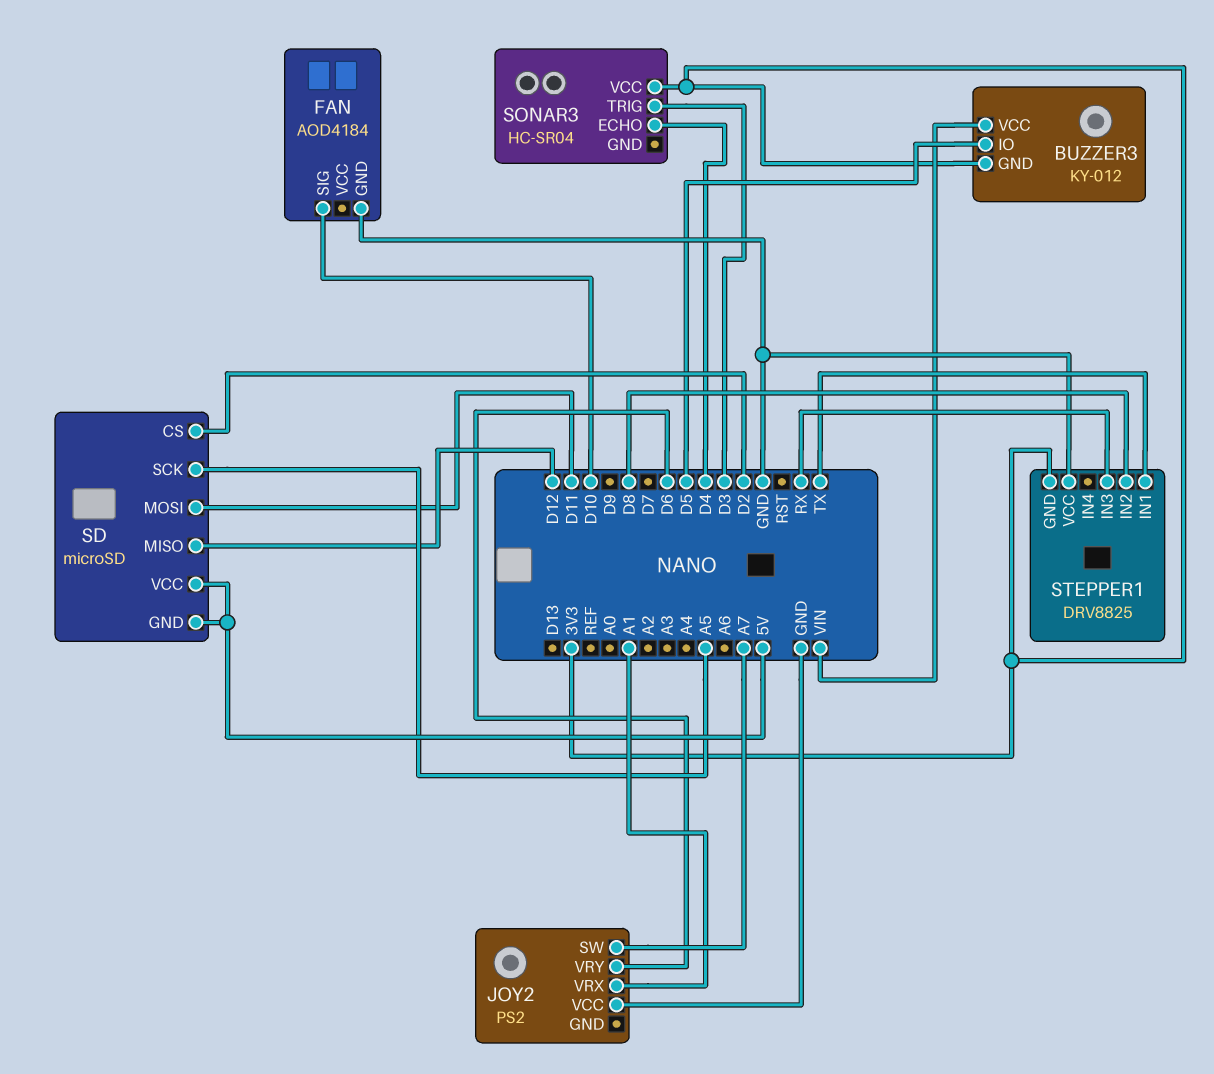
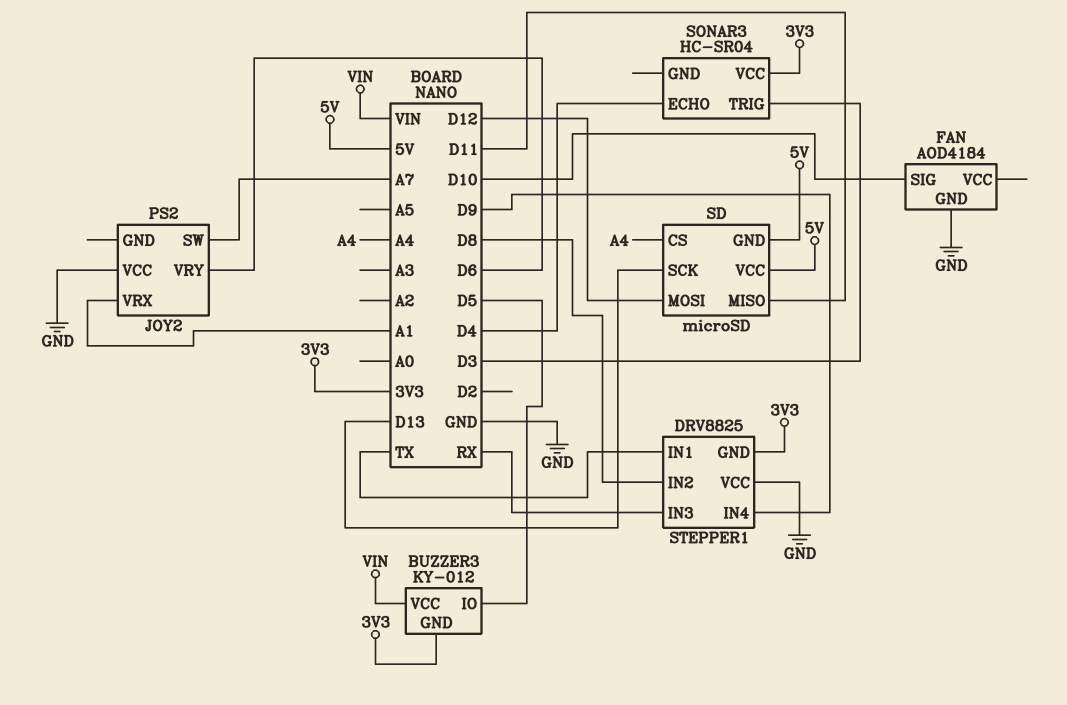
SD pin CS: D2 -> A4
SD pin MISO: D12 -> D11
SD pin MOSI: D11 -> D12
SD pin SCK: A5 -> D13
STEPPER1 pin IN4: none -> D9

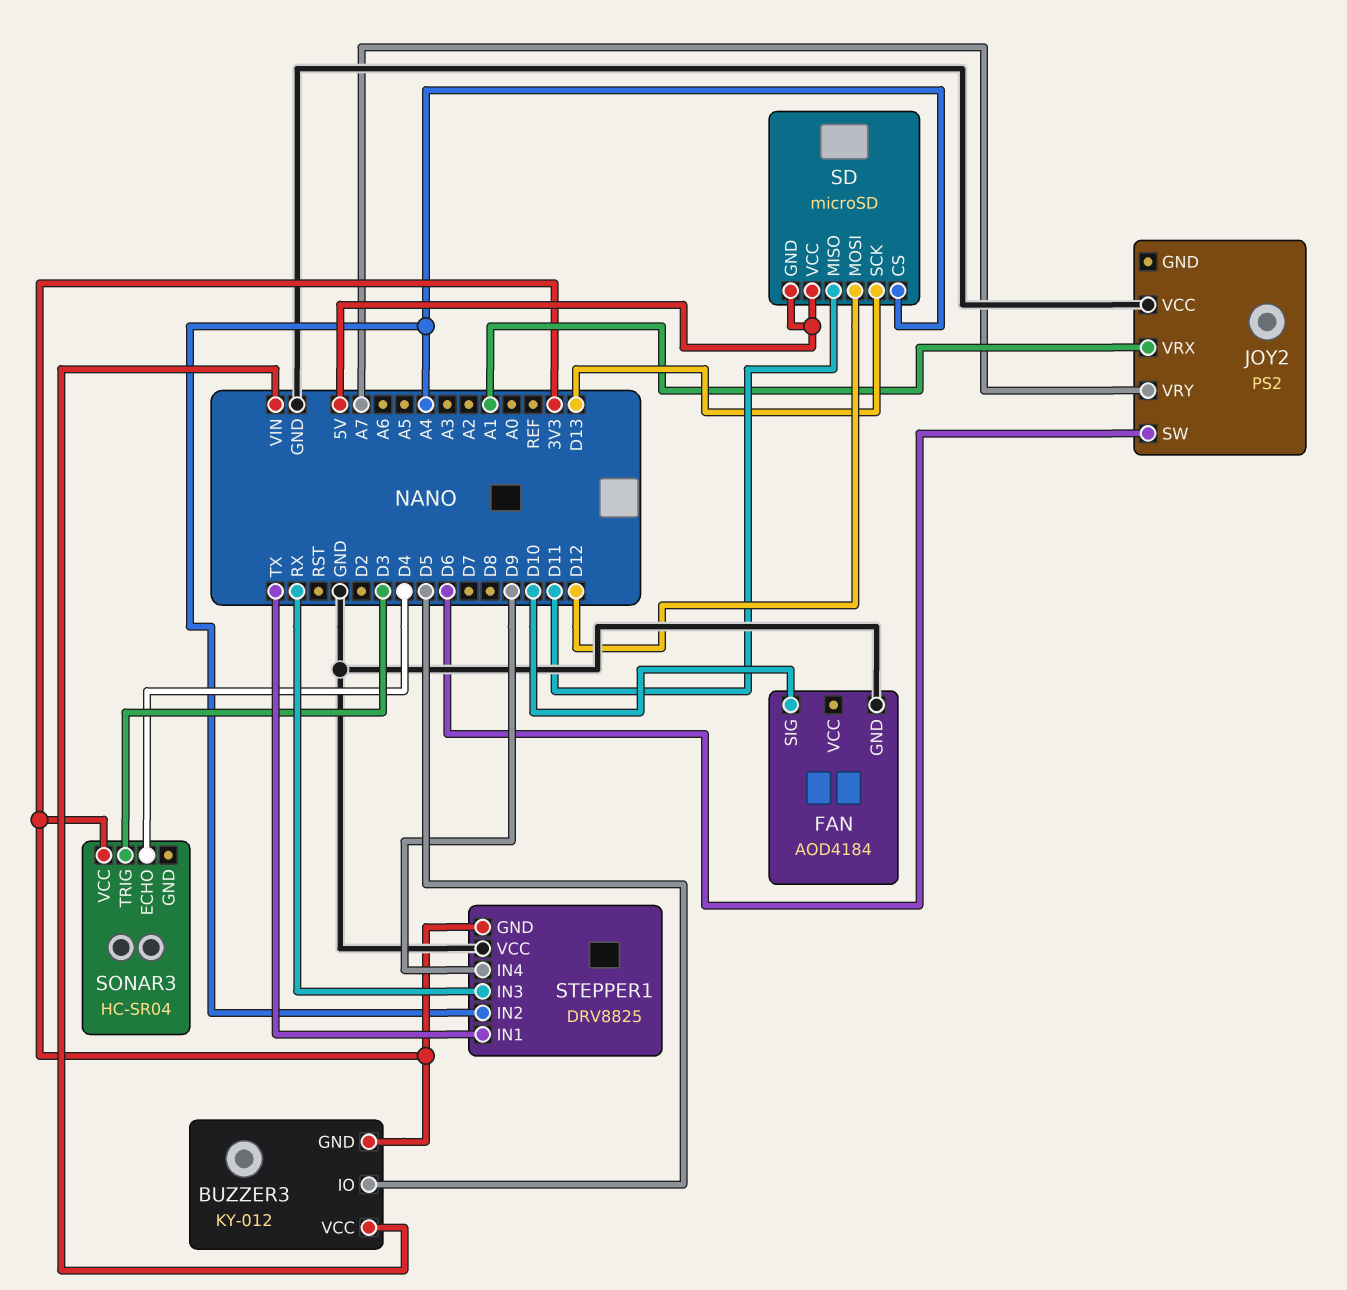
JOY2 pin SW: A7 -> D6
JOY2 pin VRY: D6 -> A7
STEPPER1 pin IN2: D8 -> A4

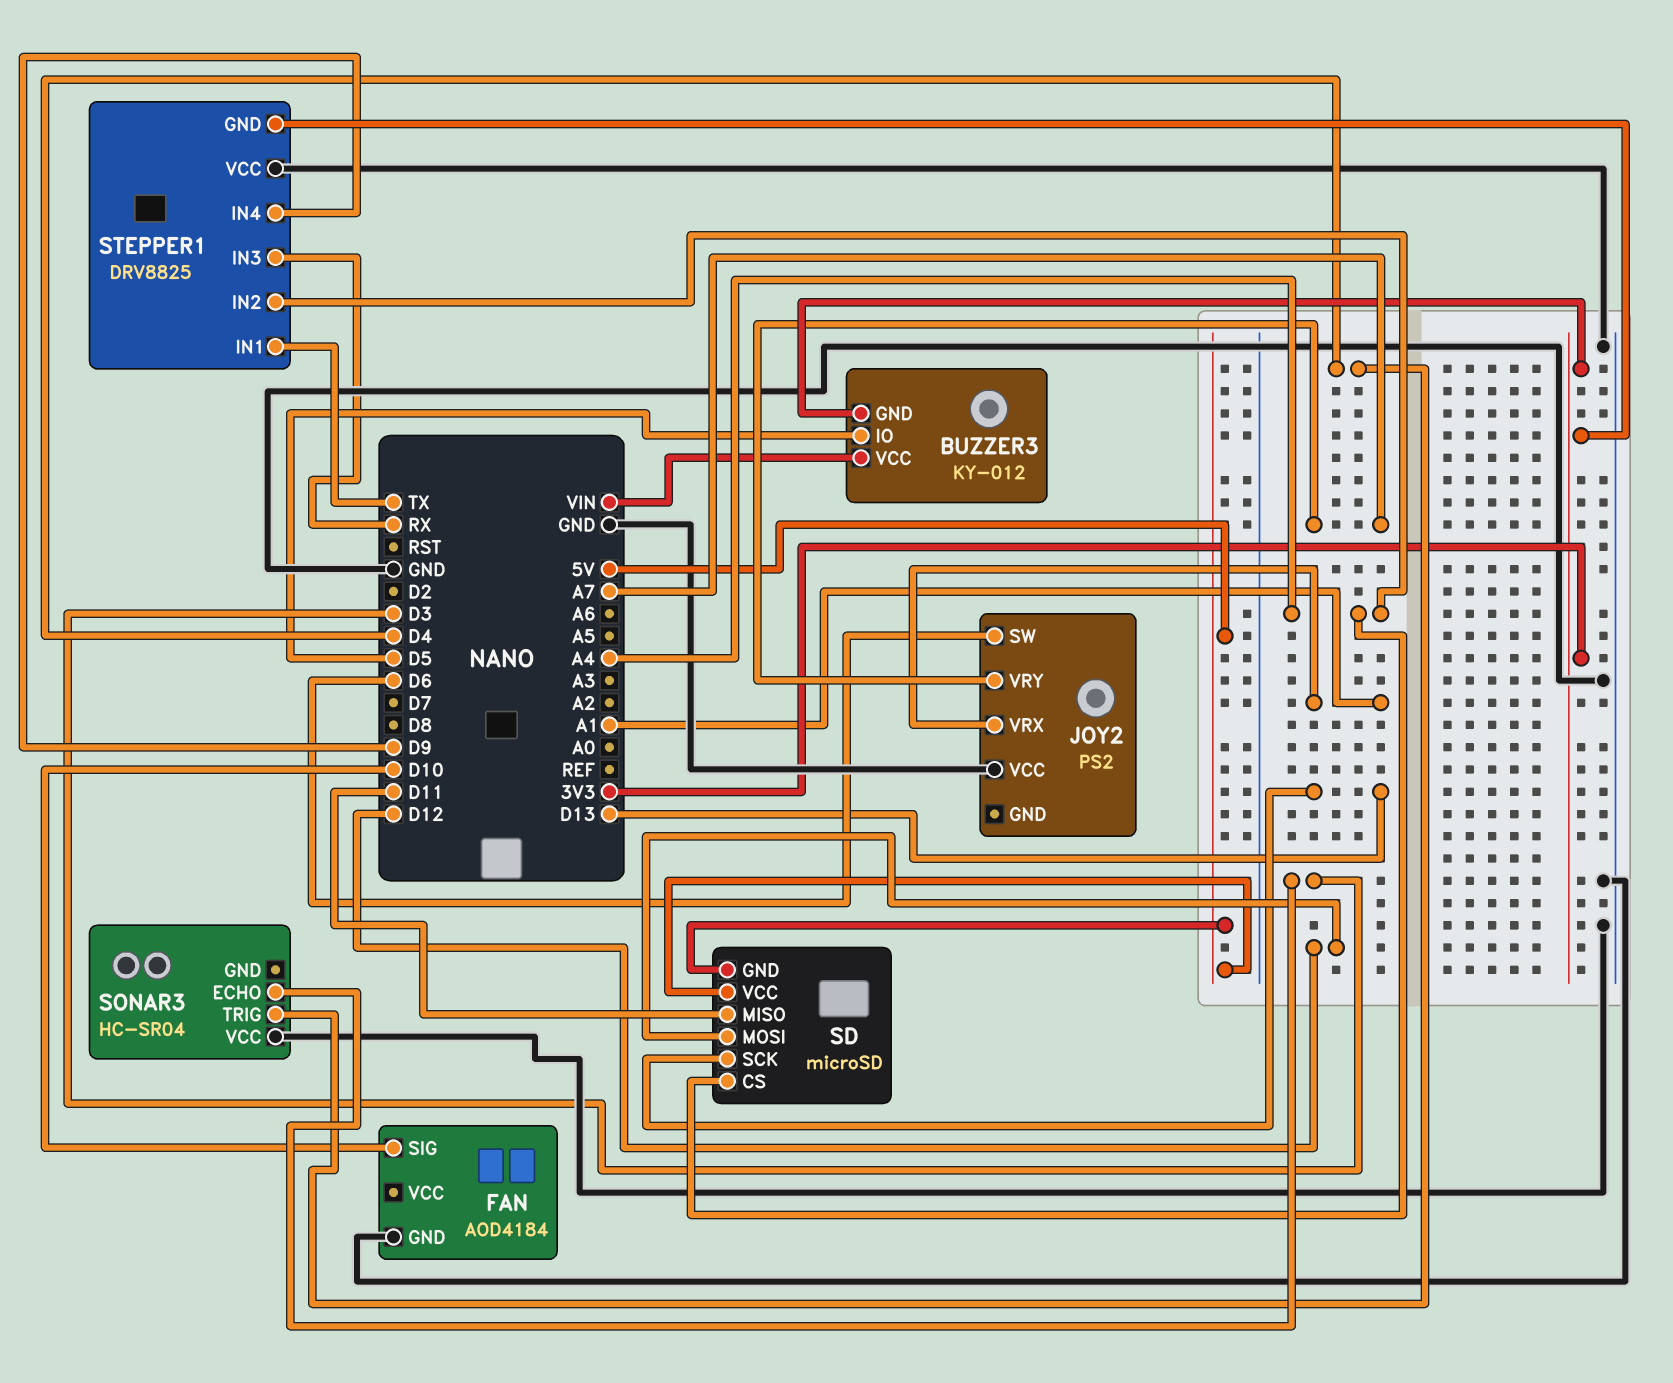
SONAR3 pin ECHO: D4 -> D3
SONAR3 pin TRIG: D3 -> D4
SONAR3 pin VCC: 3V3 -> GND

